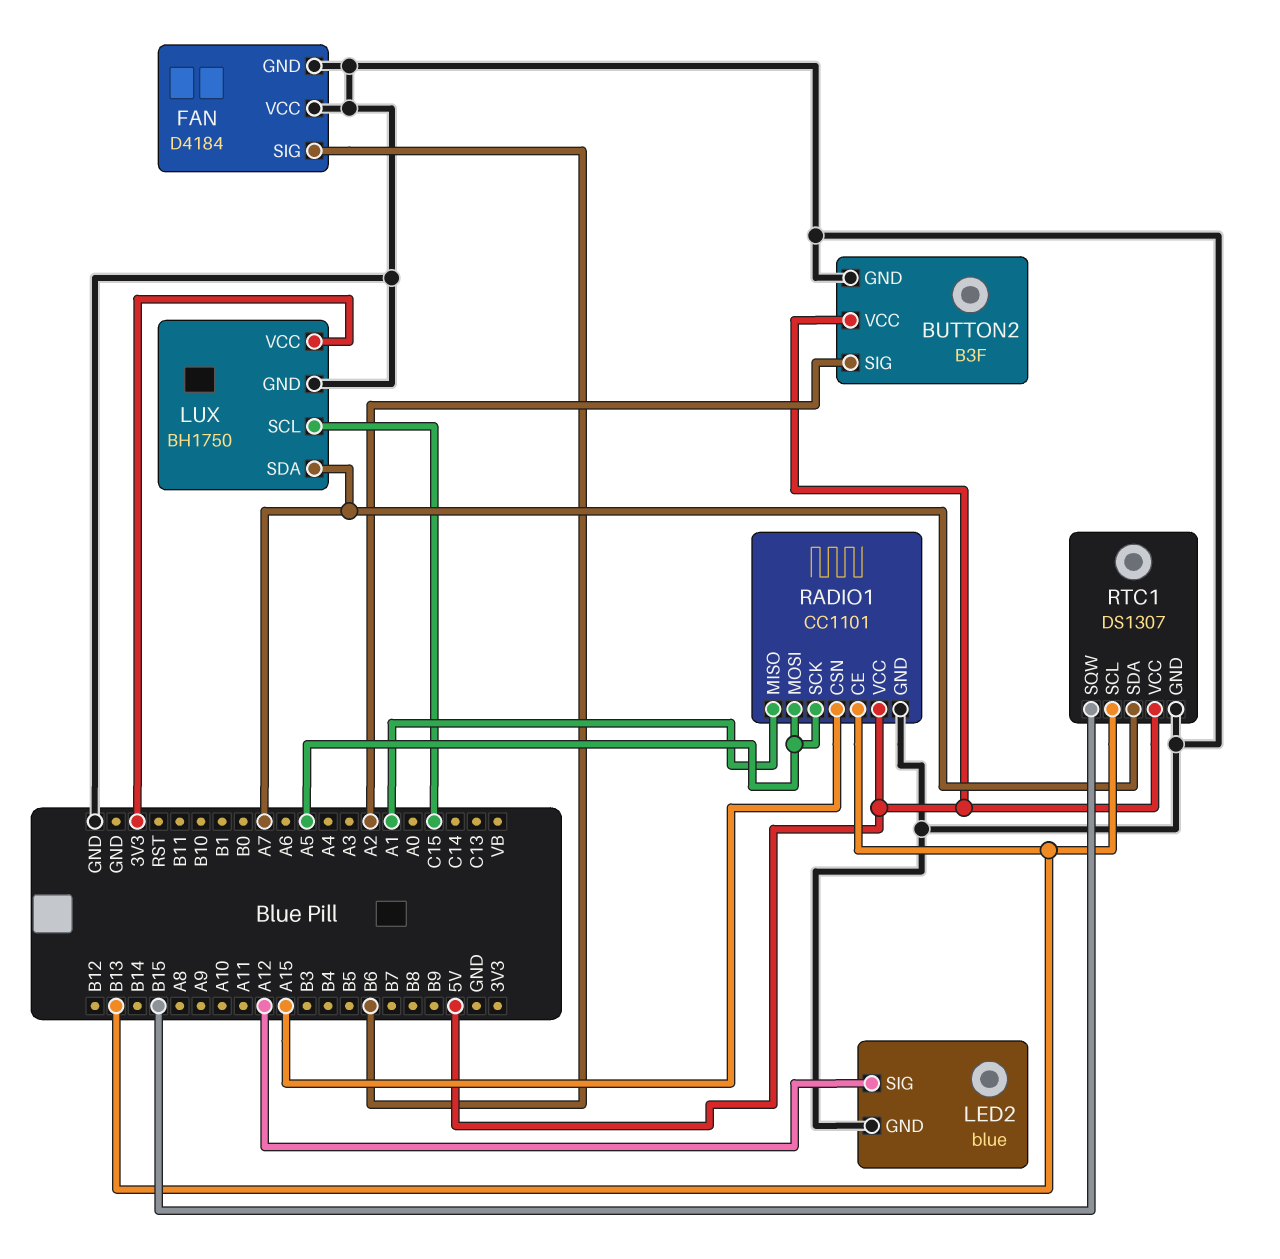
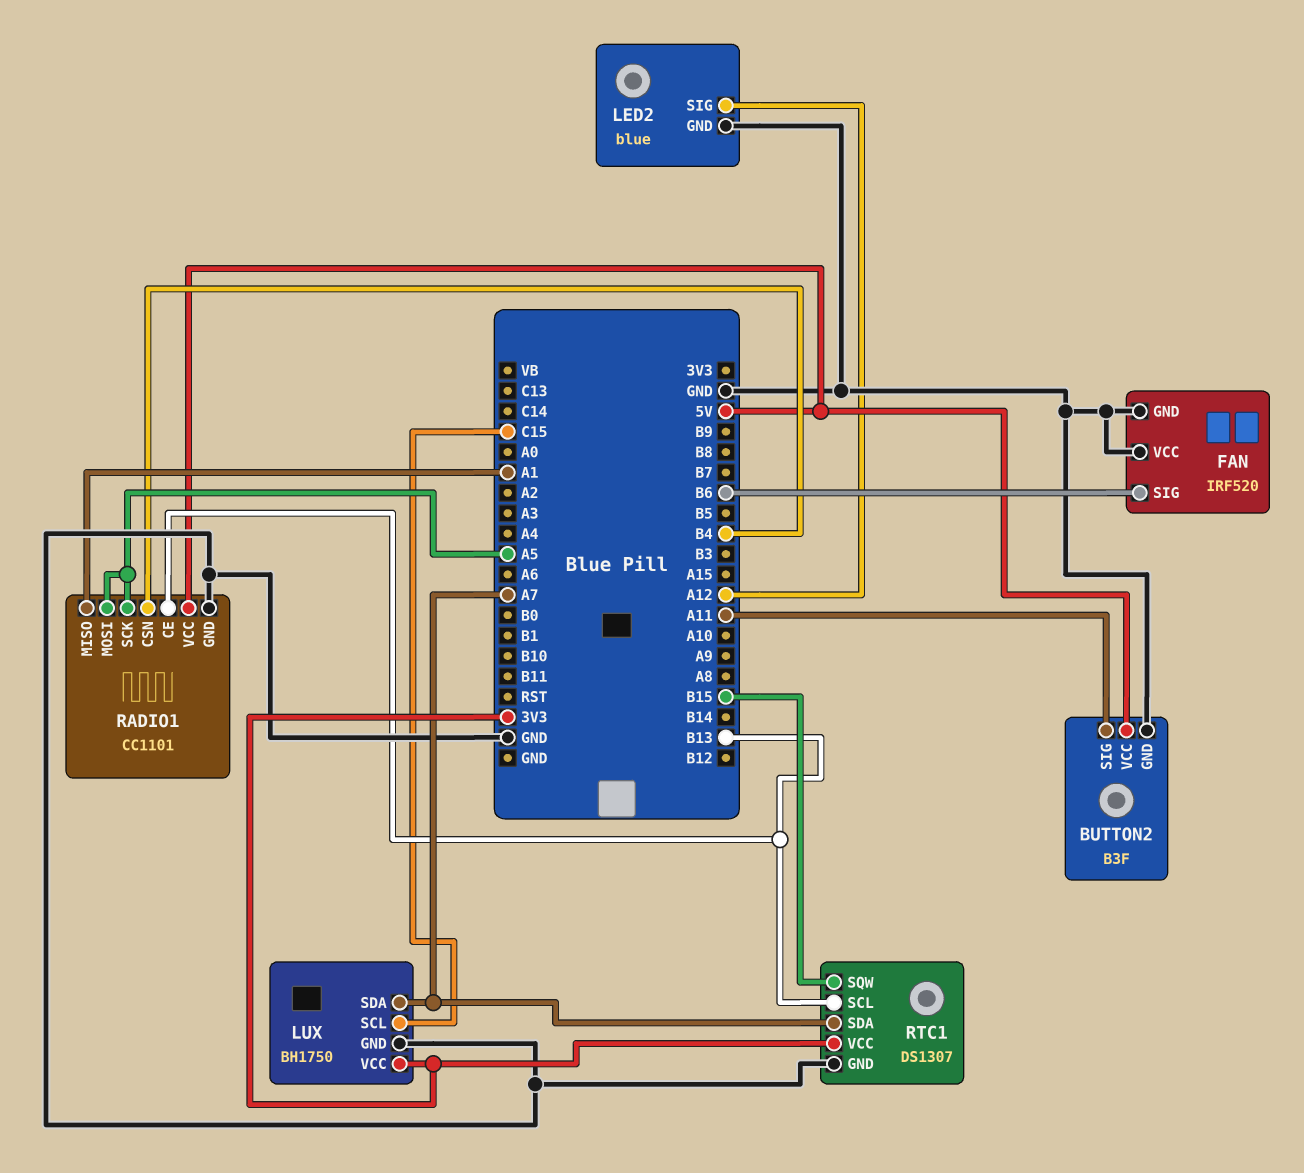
BUTTON2 pin SIG: A2 -> A11
FAN: D4184 -> IRF520
RADIO1 pin CSN: A15 -> B4
RTC1 pin VCC: 5V -> 3V3

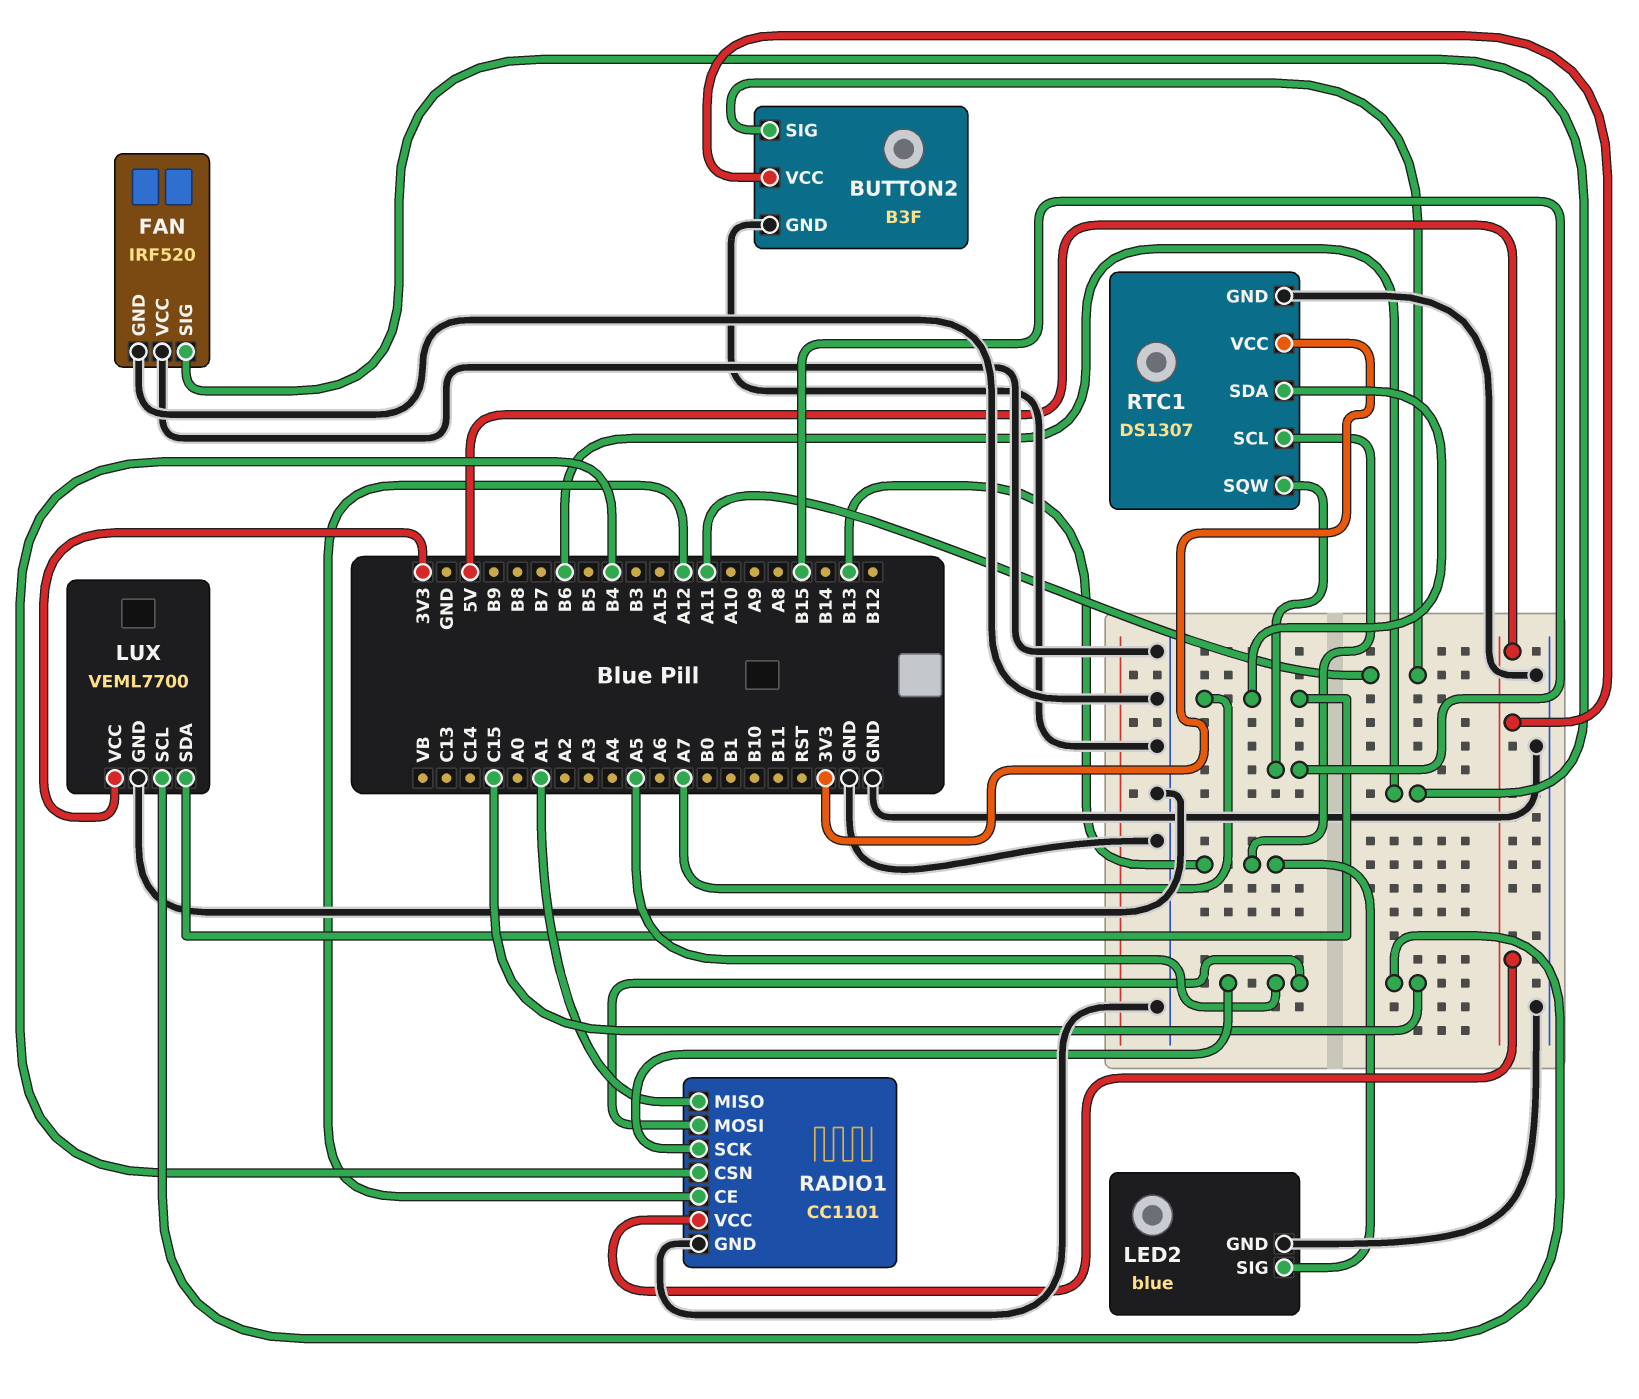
LED2 pin SIG: A12 -> B13
LUX: BH1750 -> VEML7700
RADIO1 pin CE: B13 -> A12

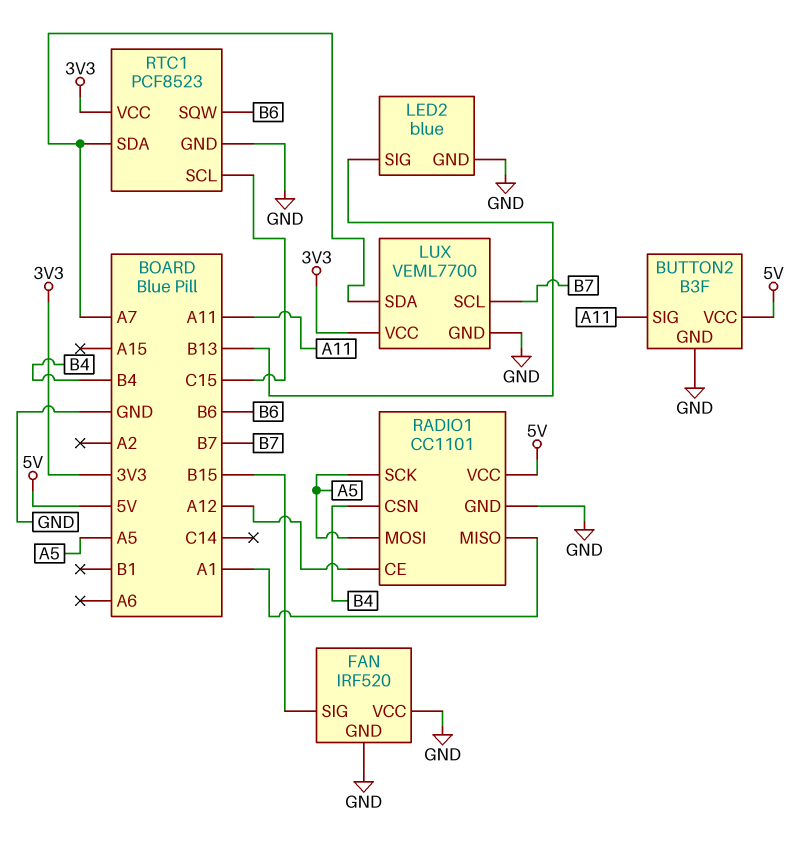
FAN pin SIG: B6 -> B15
LUX pin SCL: C15 -> B7
RTC1: DS1307 -> PCF8523
RTC1 pin SCL: B13 -> C15
RTC1 pin SQW: B15 -> B6

